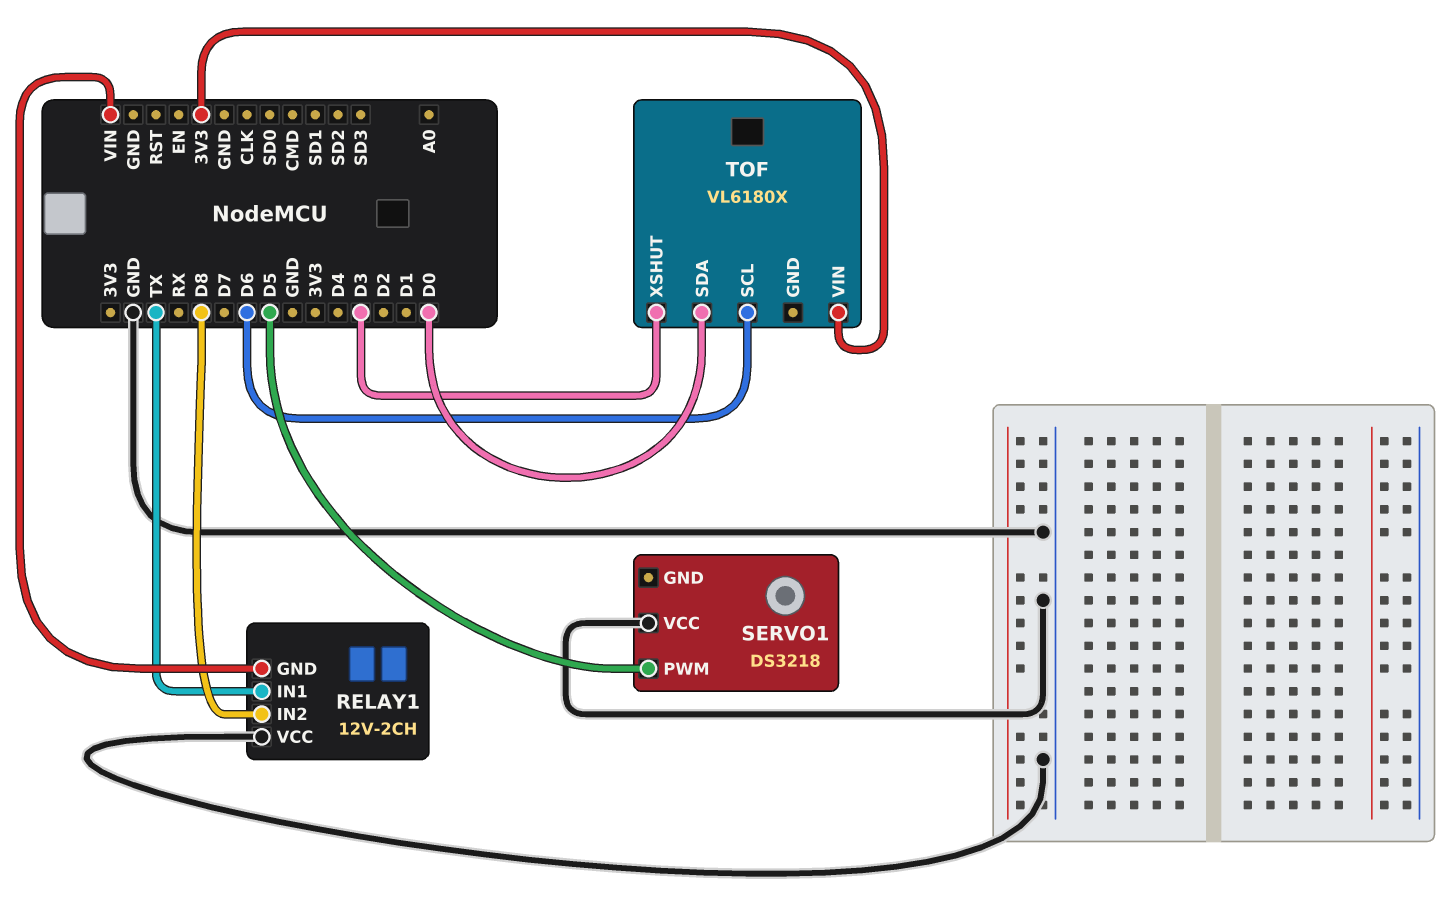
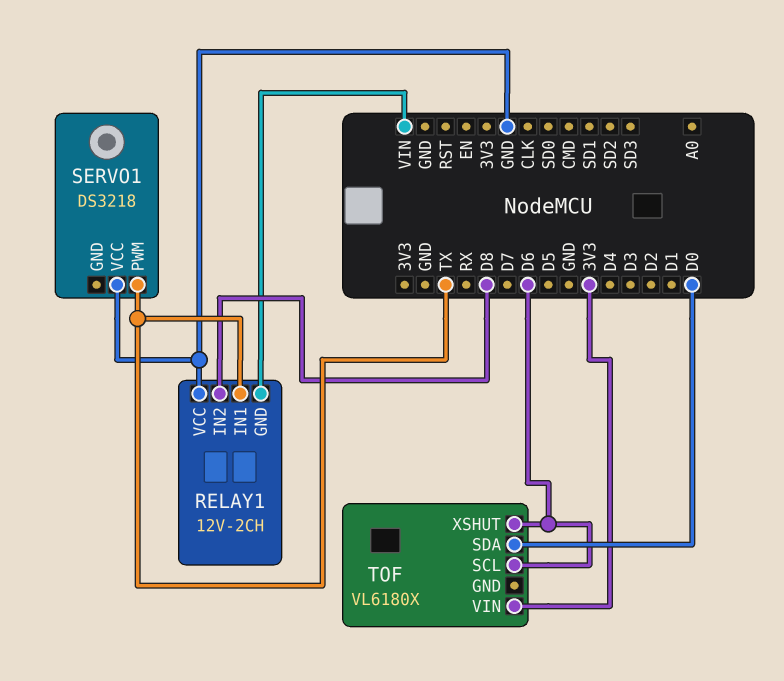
SERVO1 pin PWM: D5 -> TX
TOF pin XSHUT: D3 -> D6

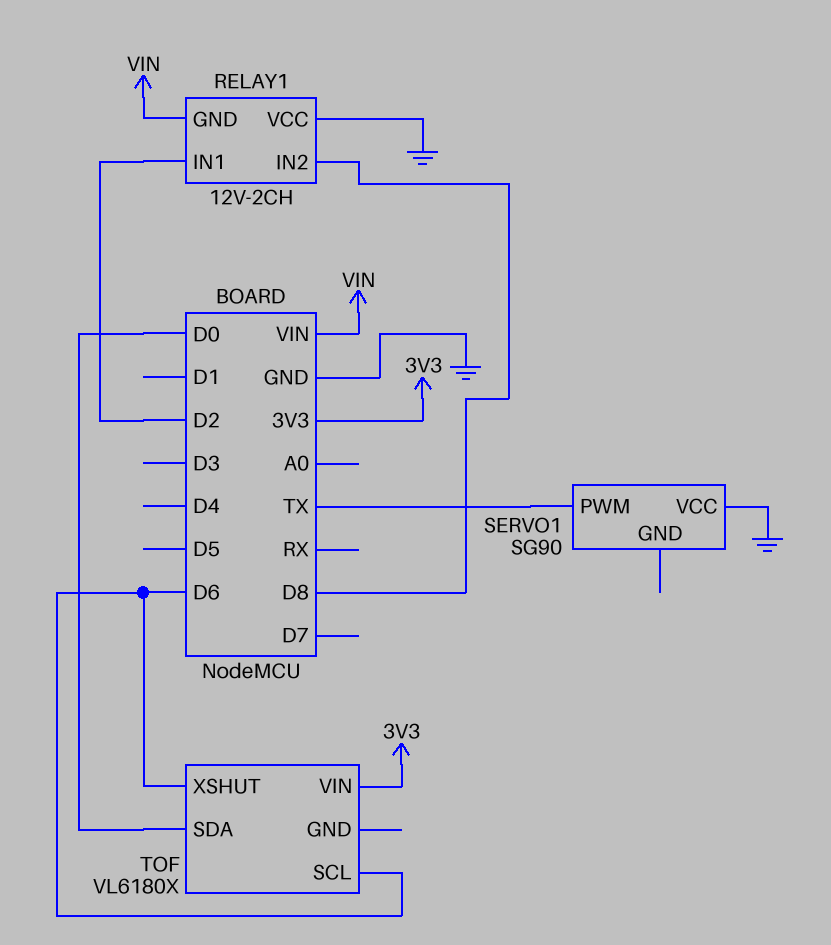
RELAY1 pin IN1: TX -> D2
SERVO1: DS3218 -> SG90

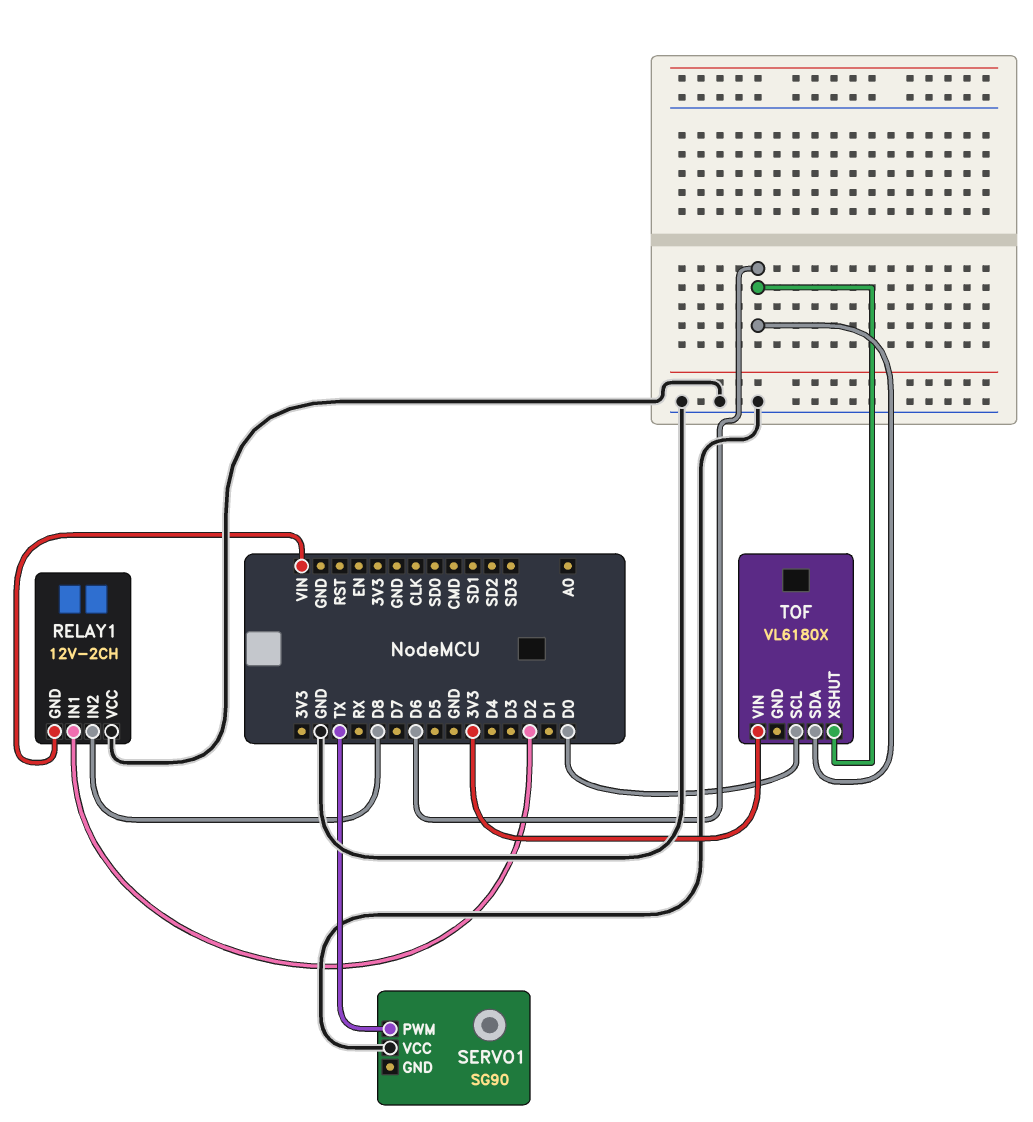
TOF pin SCL: D6 -> D0
TOF pin SDA: D0 -> D6

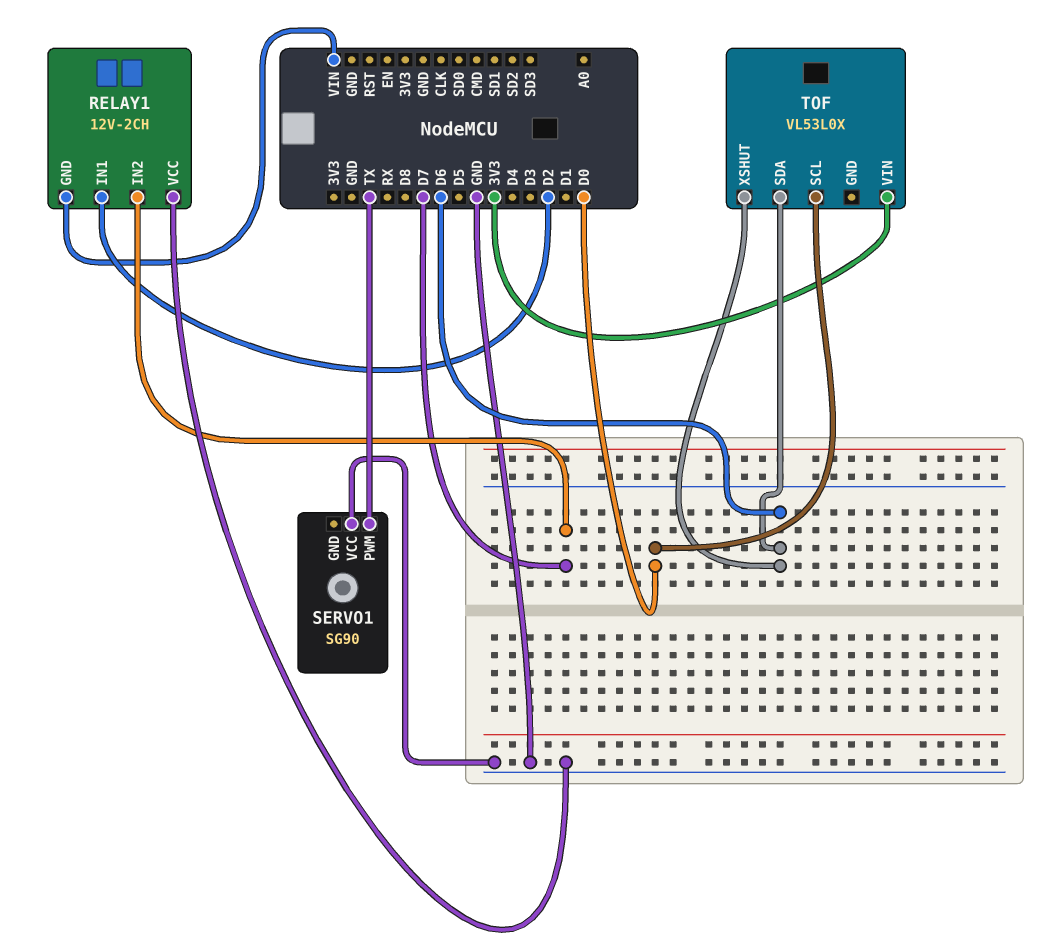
RELAY1 pin IN2: D8 -> D7
TOF: VL6180X -> VL53L0X

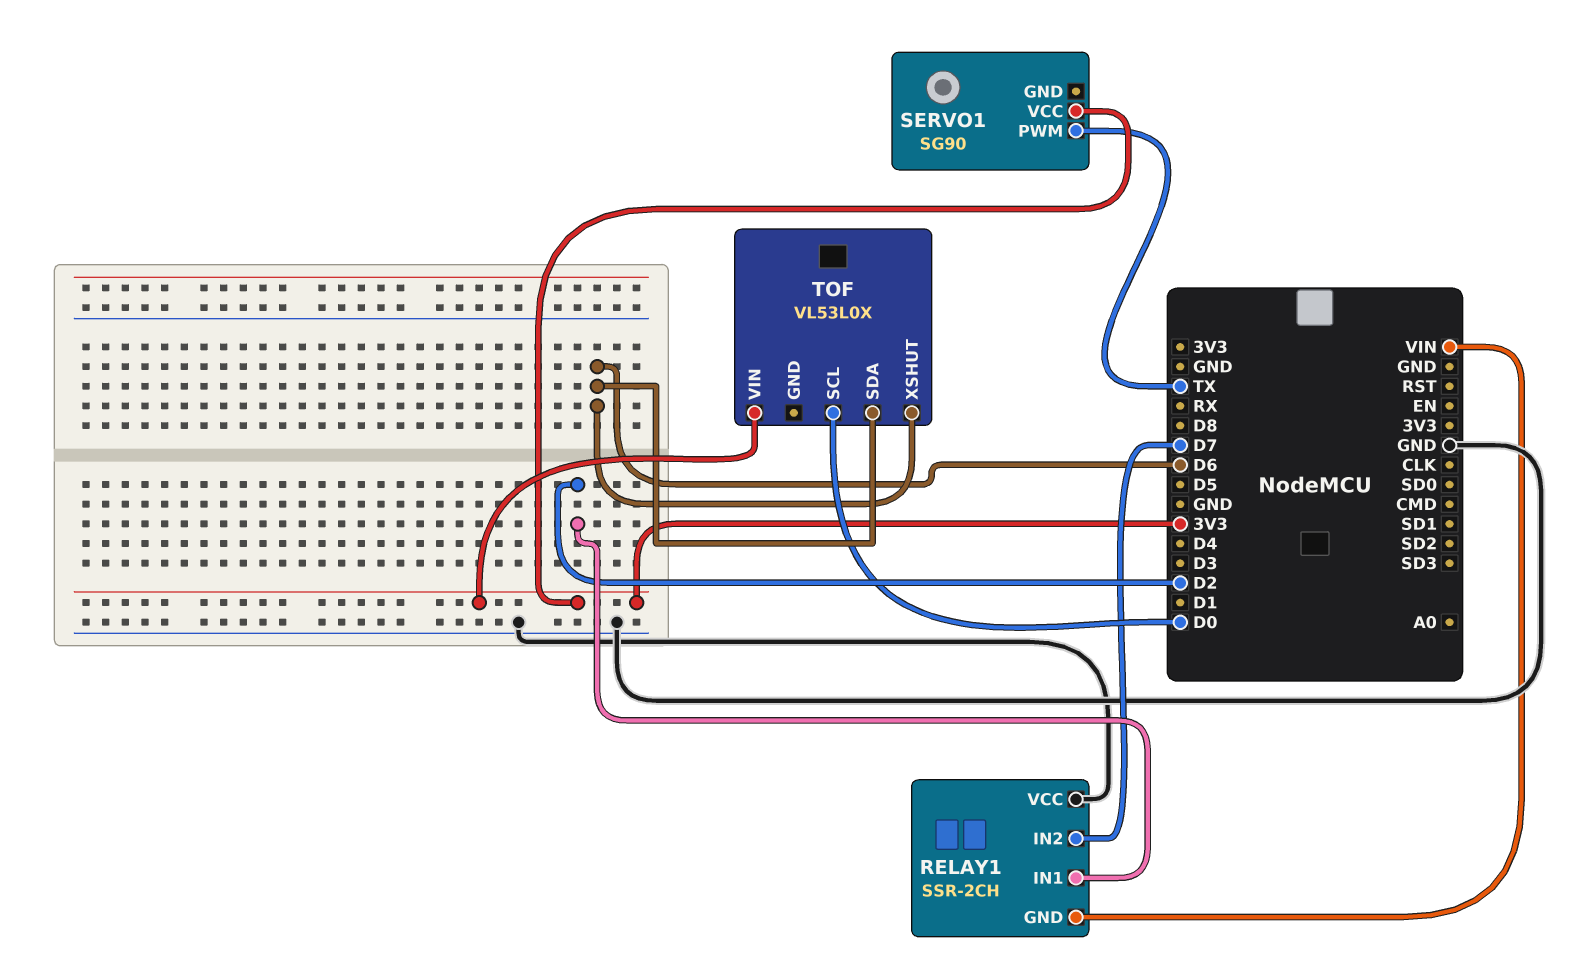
RELAY1: 12V-2CH -> SSR-2CH
SERVO1 pin VCC: GND -> 3V3

